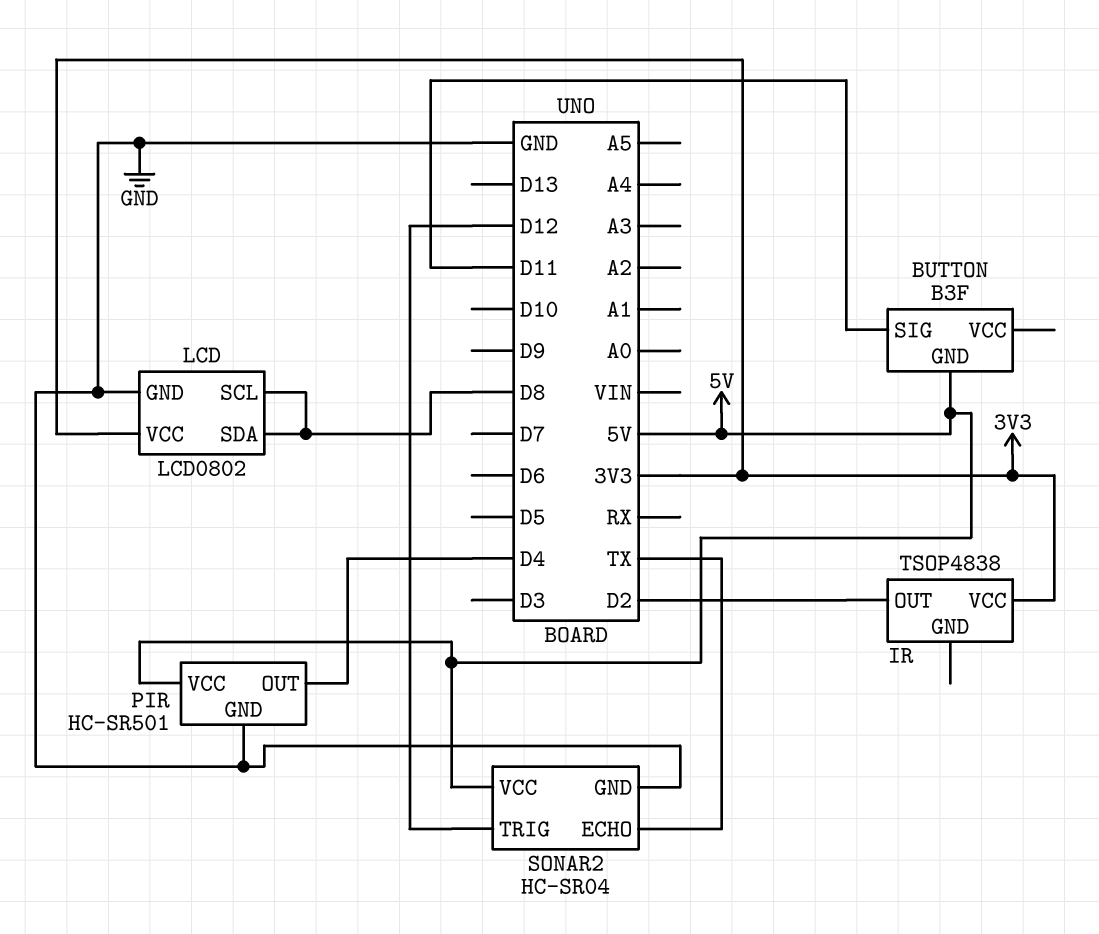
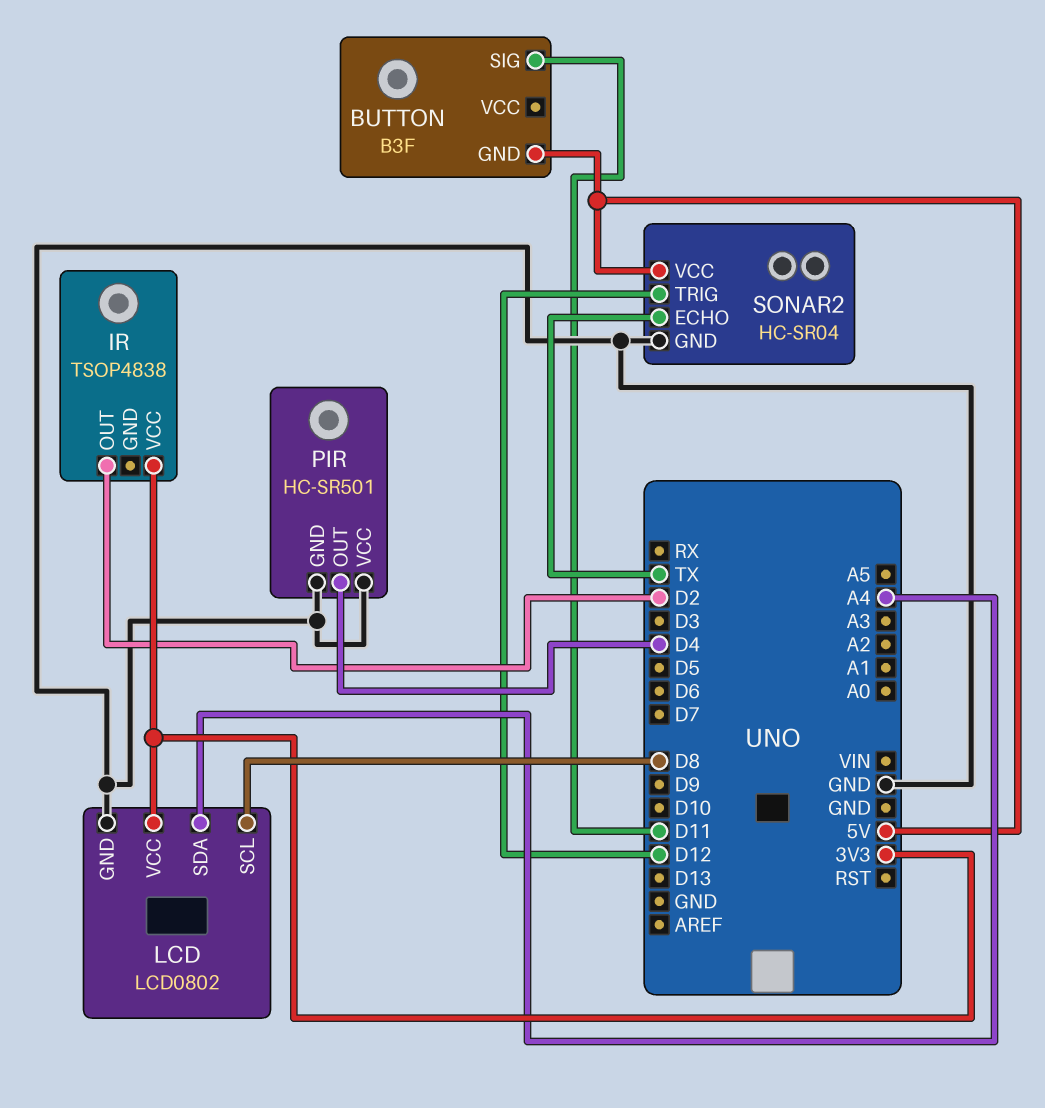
LCD pin SDA: D8 -> A4
PIR pin VCC: 5V -> GND

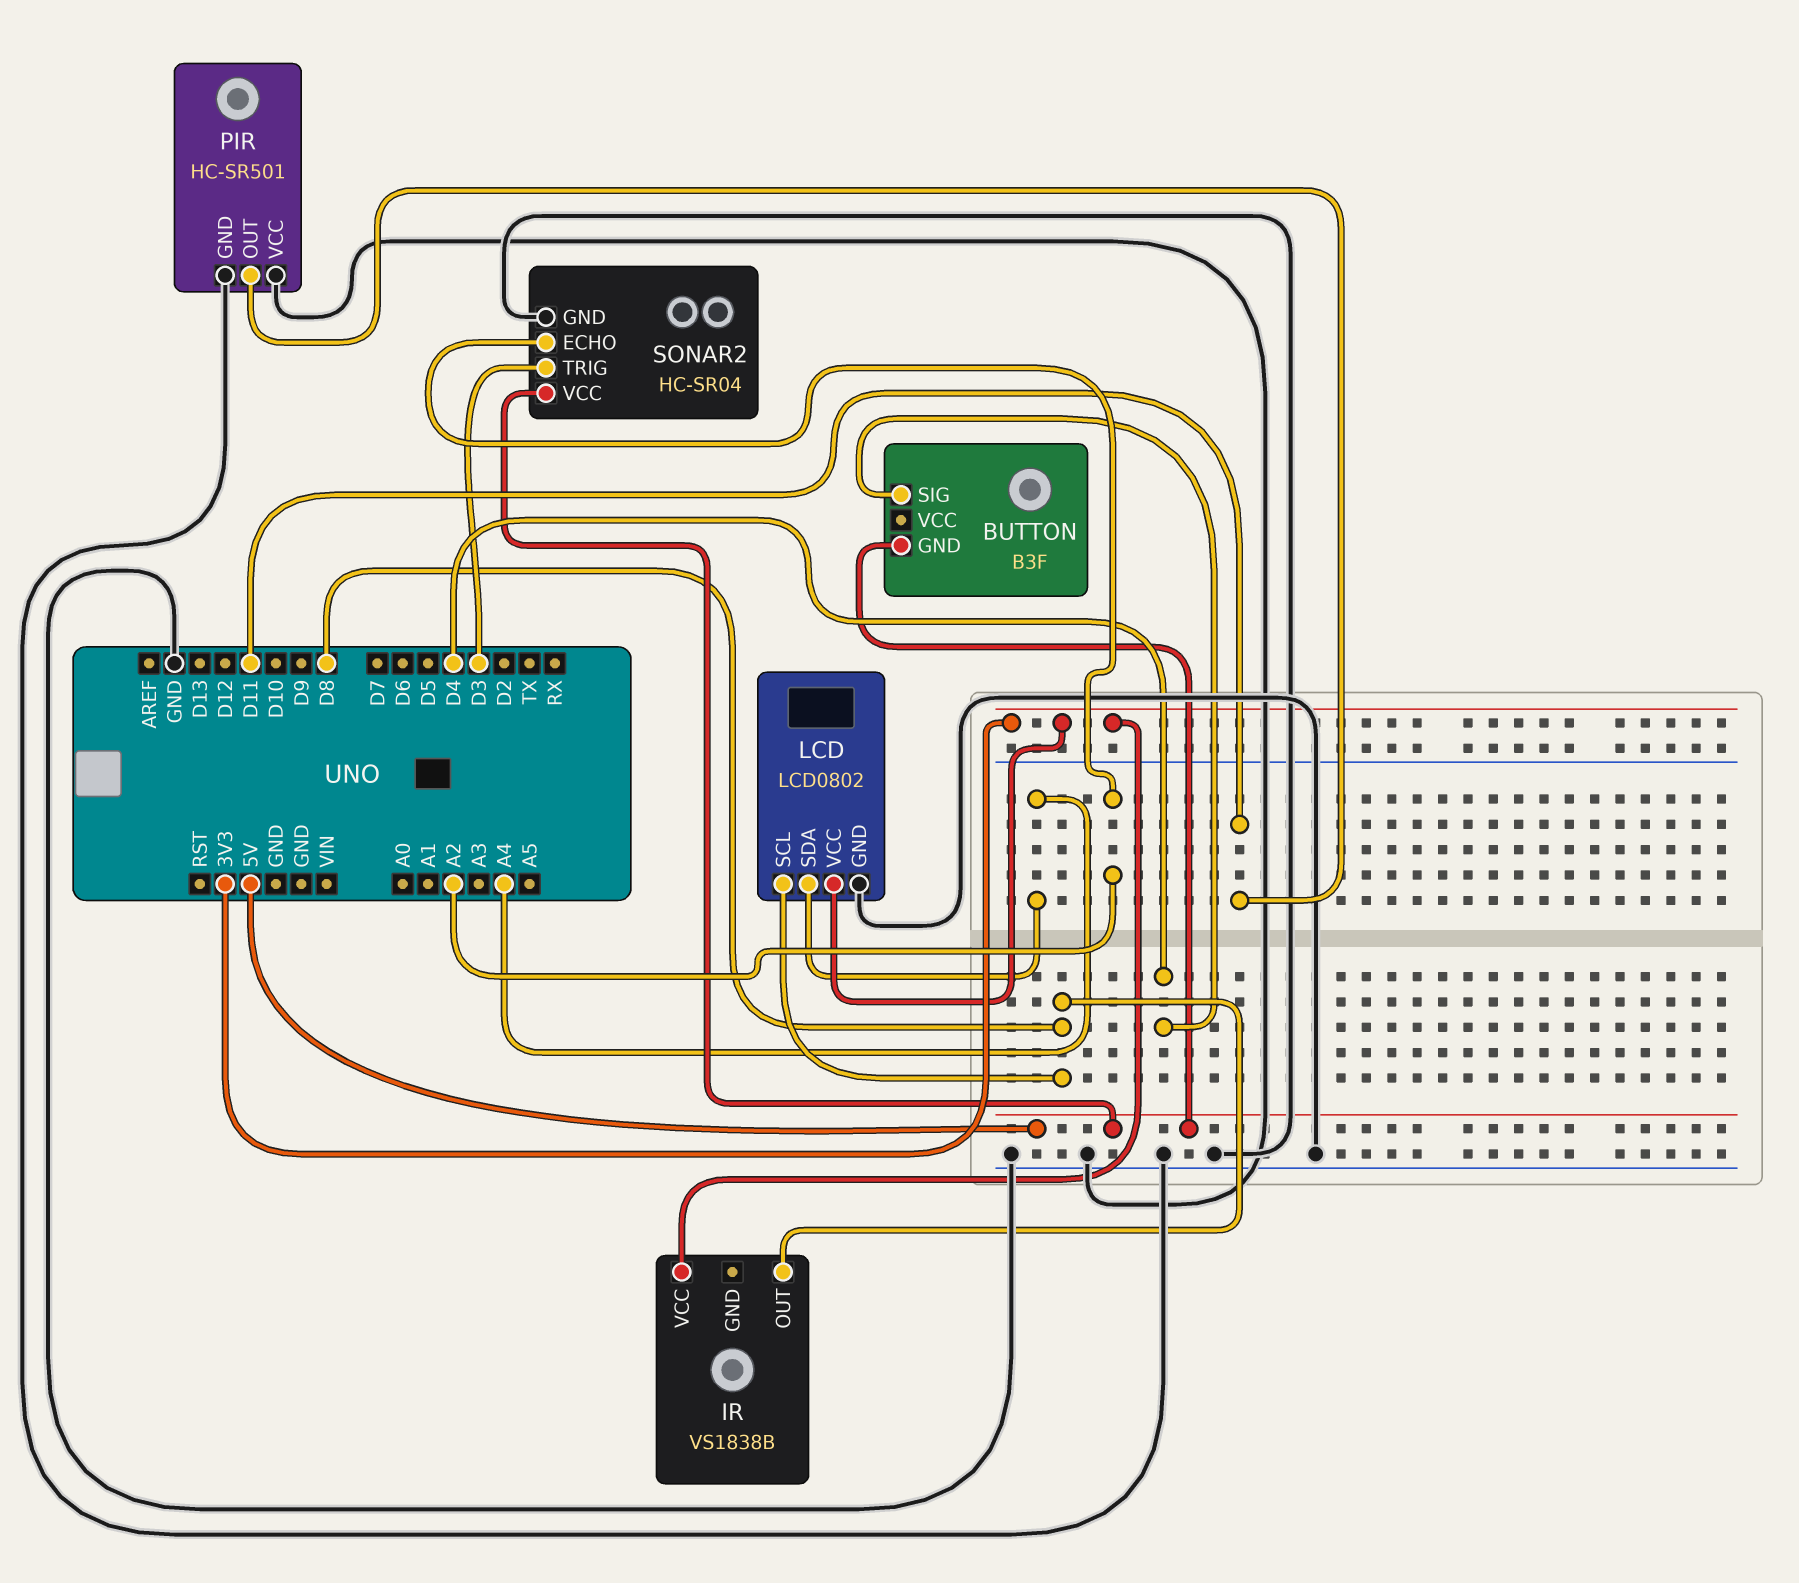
BUTTON pin SIG: D11 -> D4
IR: TSOP4838 -> VS1838B
IR pin OUT: D2 -> D8
PIR pin OUT: D4 -> D11
SONAR2 pin ECHO: TX -> A2
SONAR2 pin TRIG: D12 -> D3

